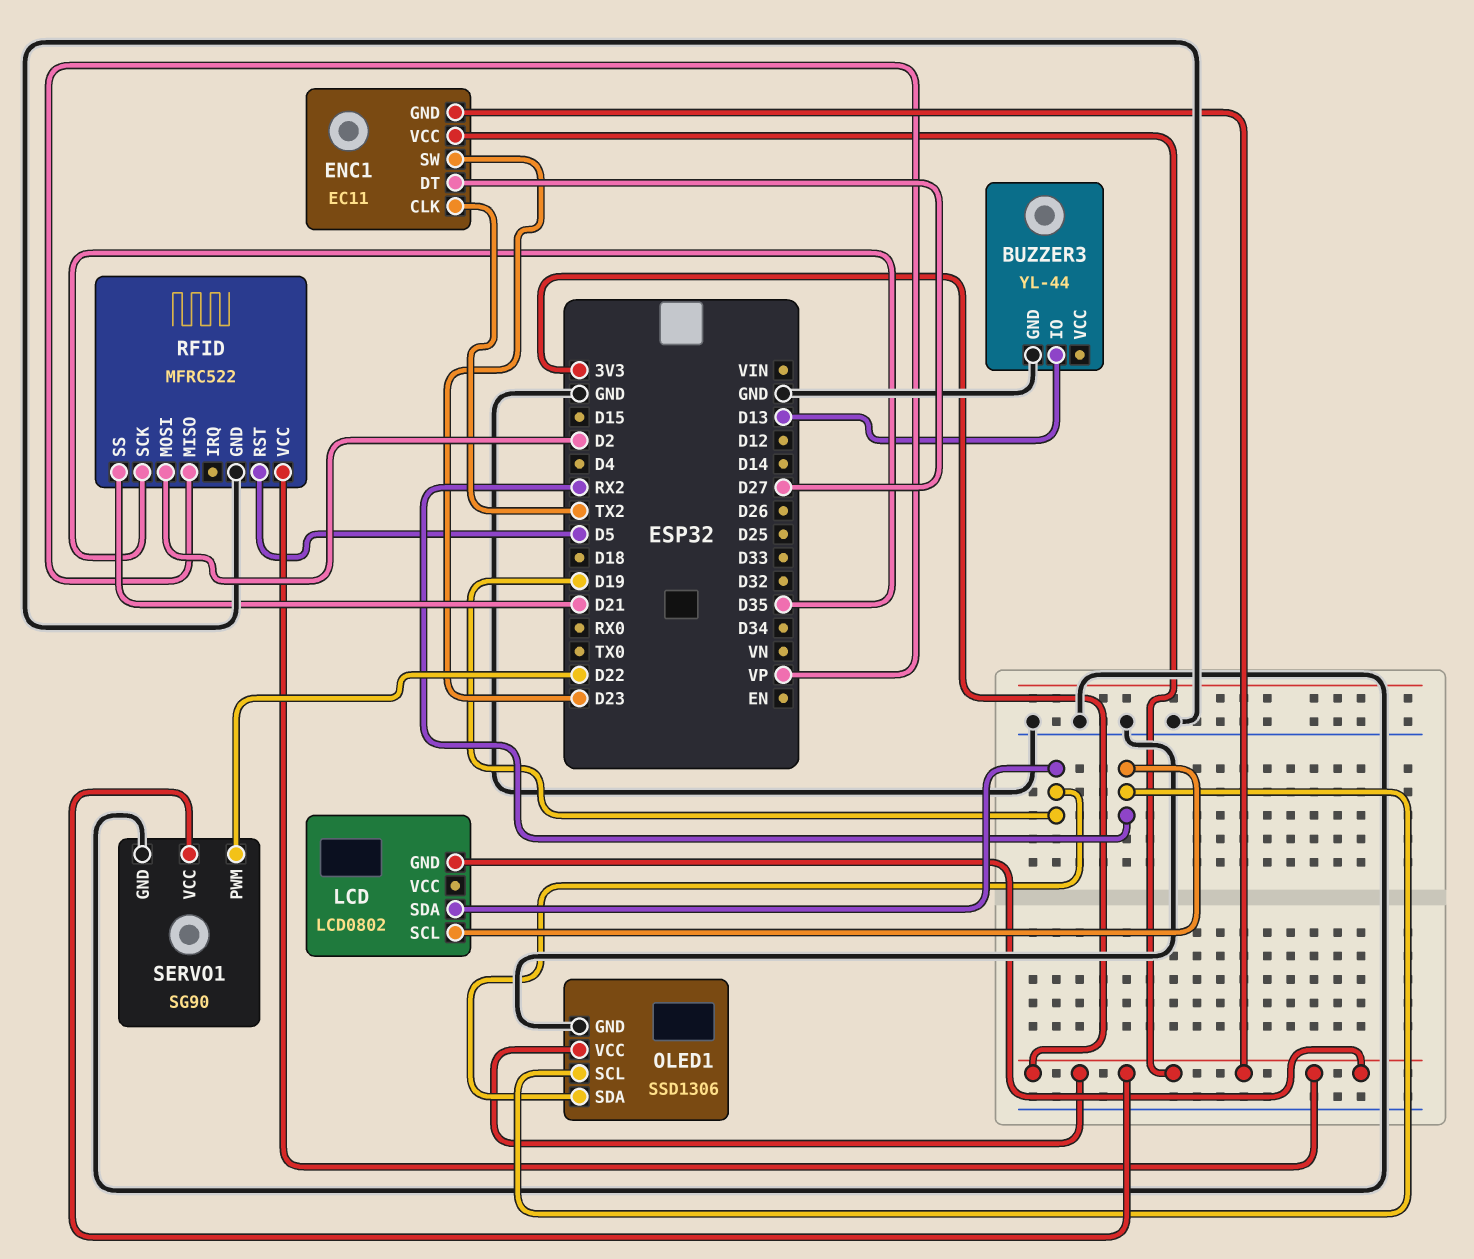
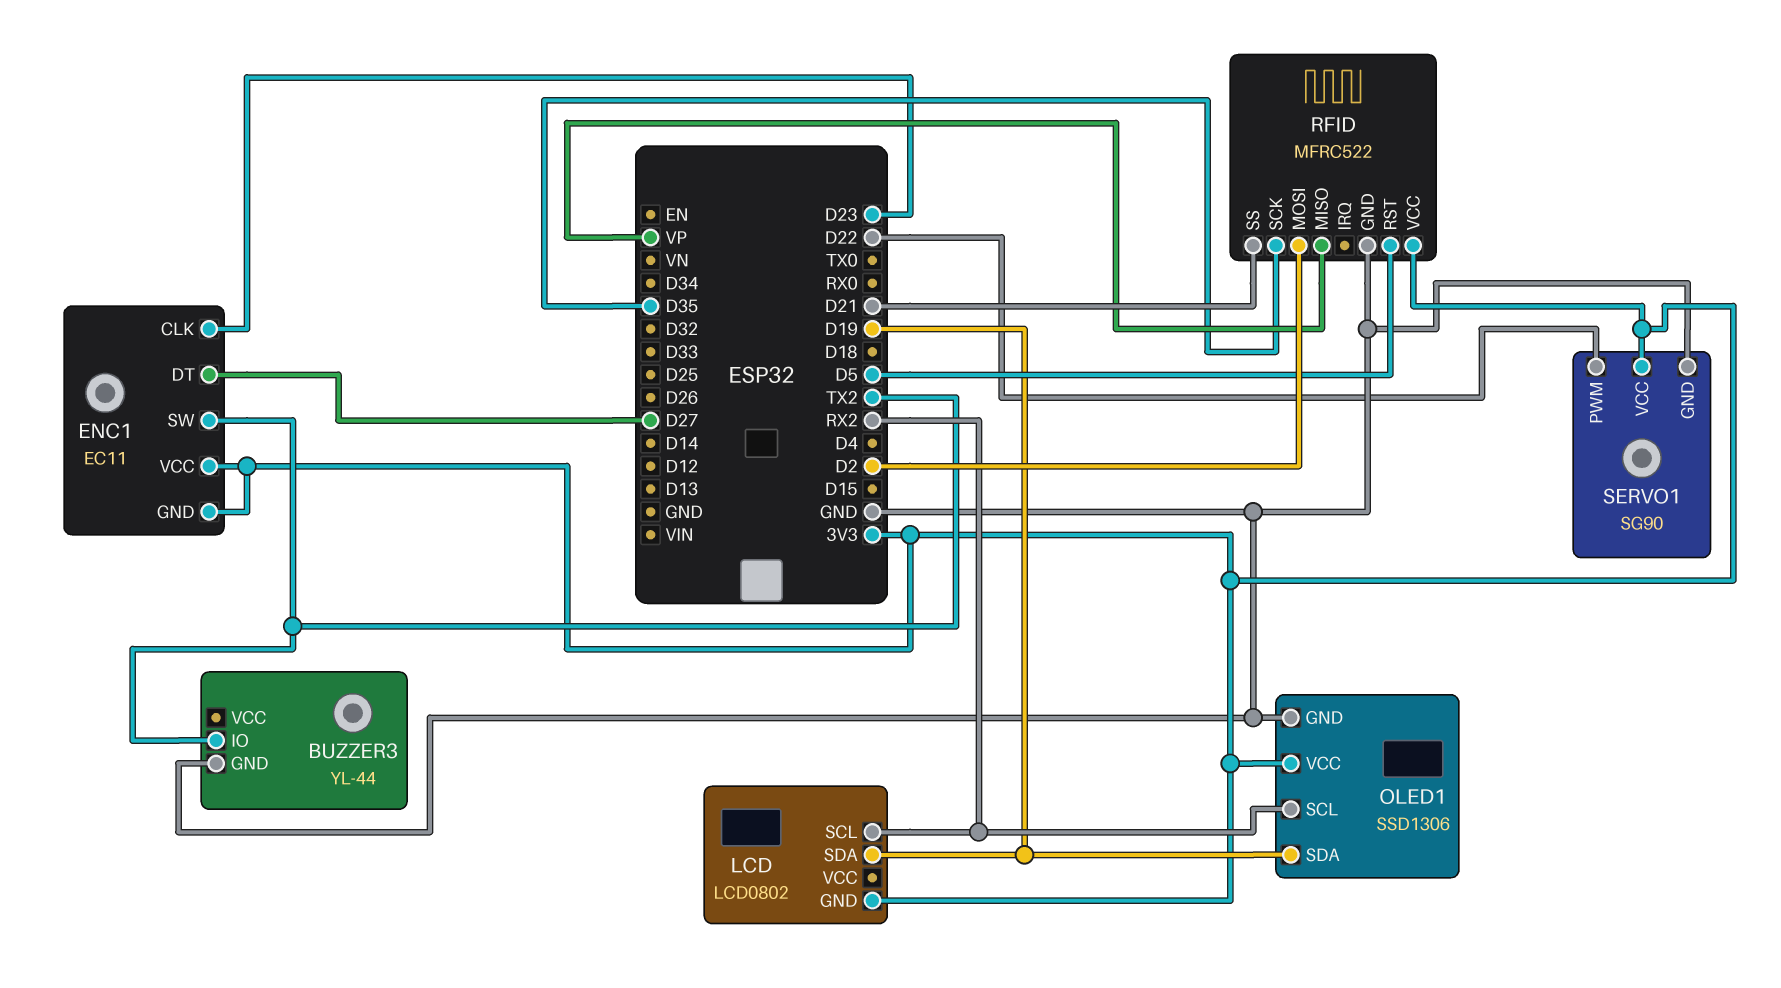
BUZZER3 pin IO: D13 -> TX2
ENC1 pin CLK: TX2 -> D23
ENC1 pin SW: D23 -> TX2

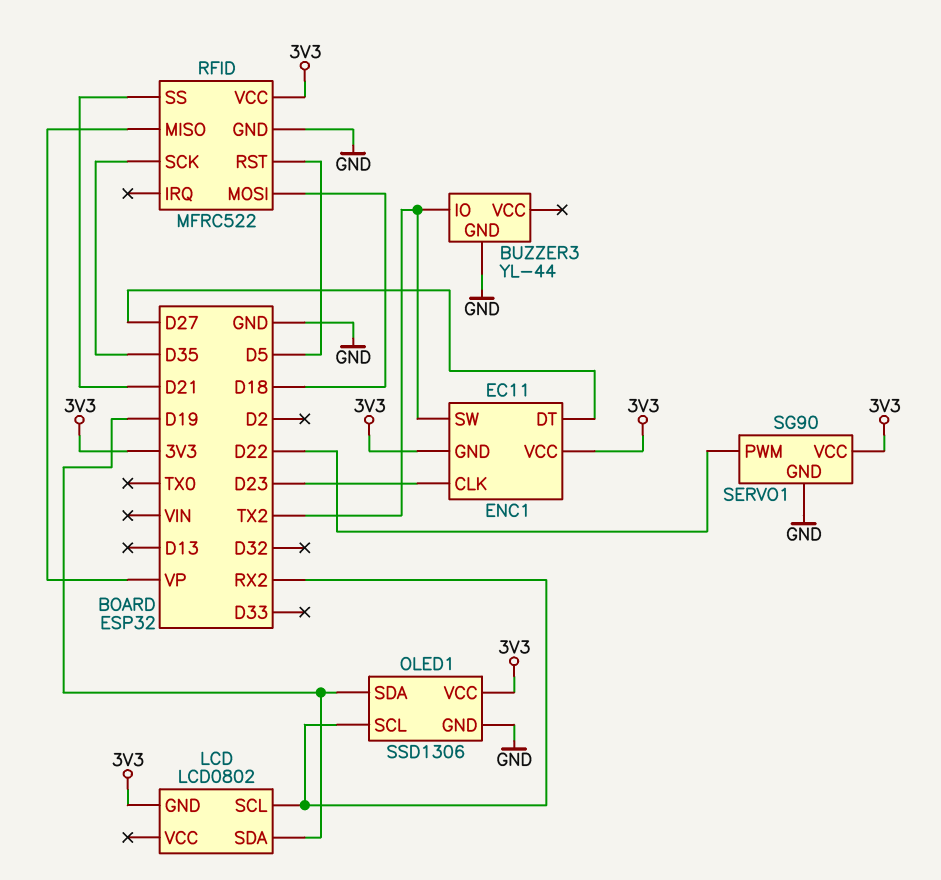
RFID pin MOSI: D2 -> D18

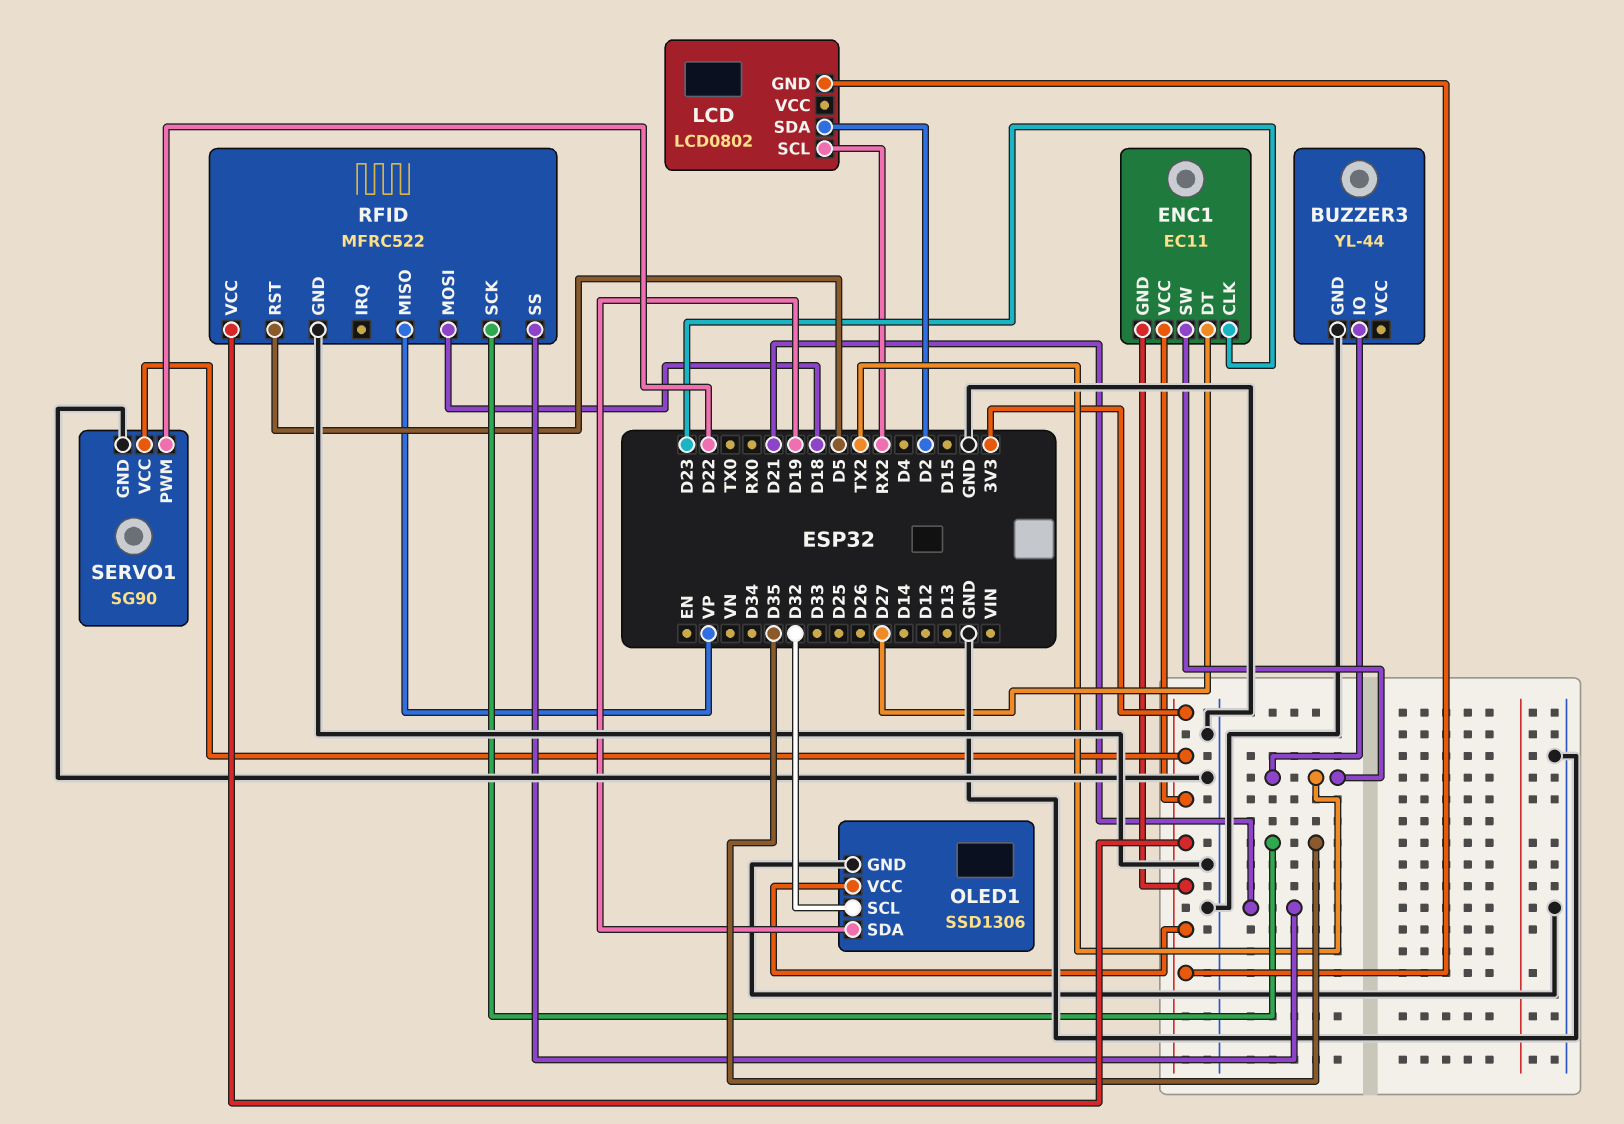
LCD pin SDA: D19 -> D2
OLED1 pin SCL: RX2 -> D32

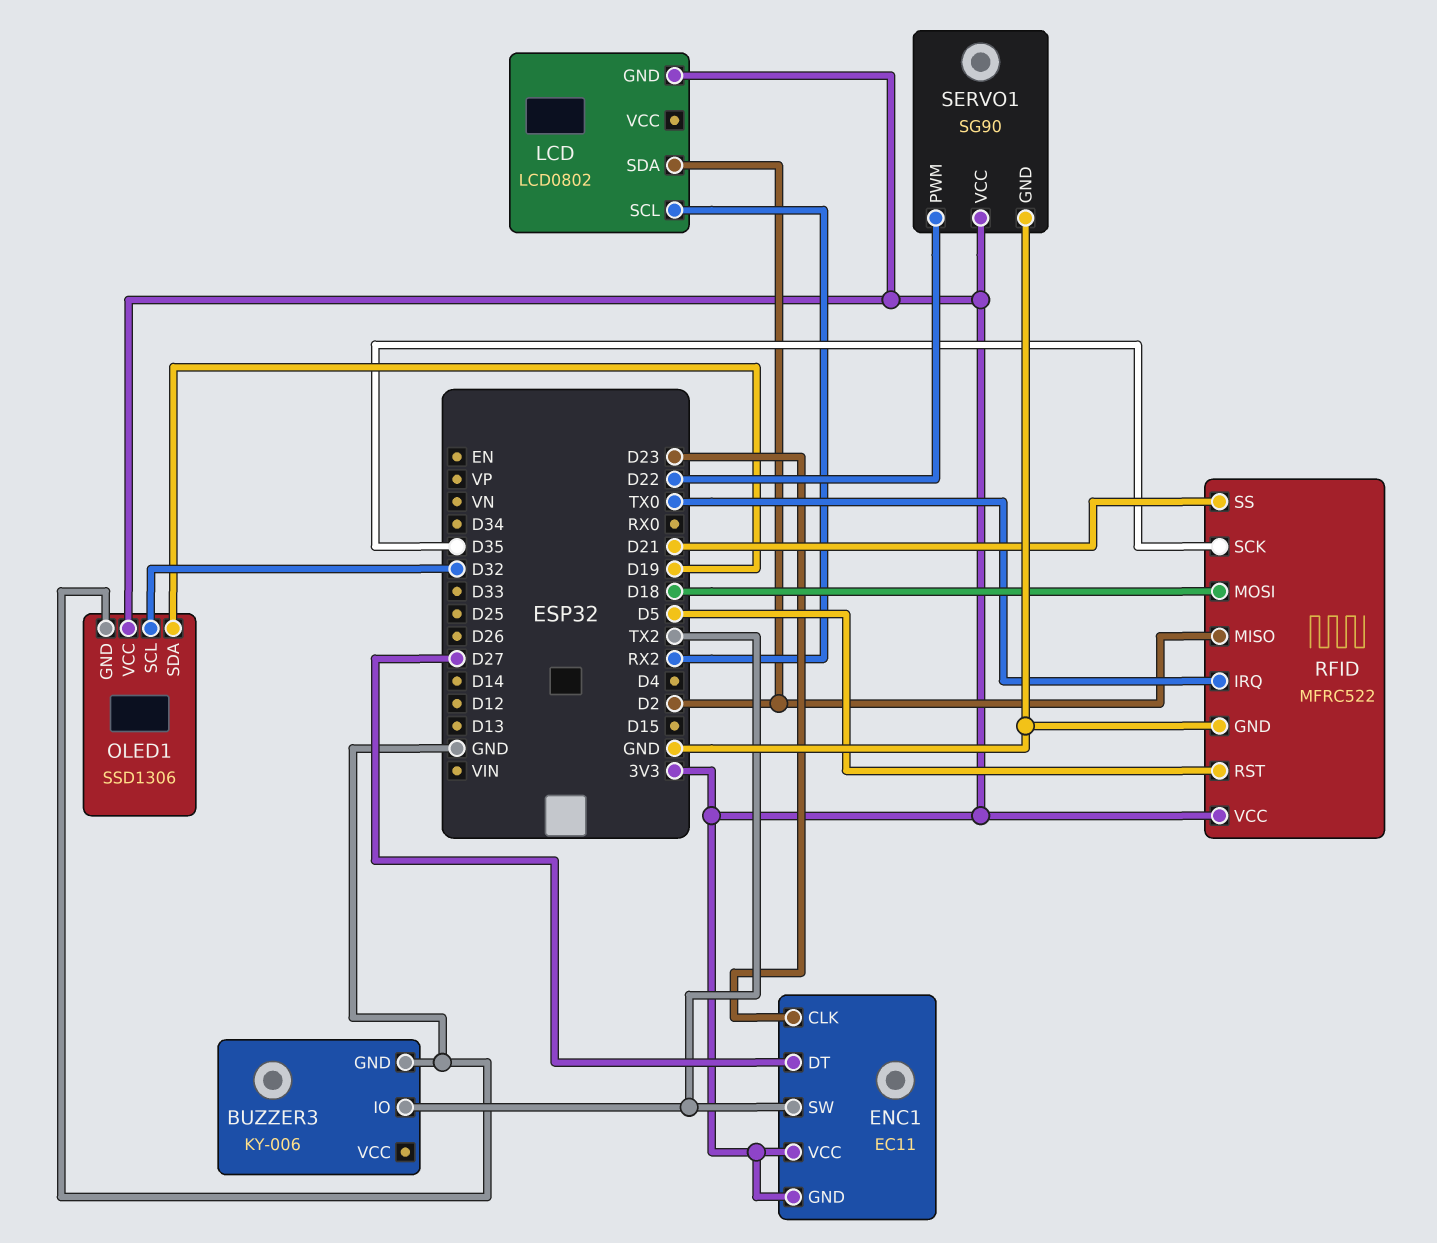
BUZZER3: YL-44 -> KY-006
RFID pin IRQ: none -> TX0
RFID pin MISO: VP -> D2

